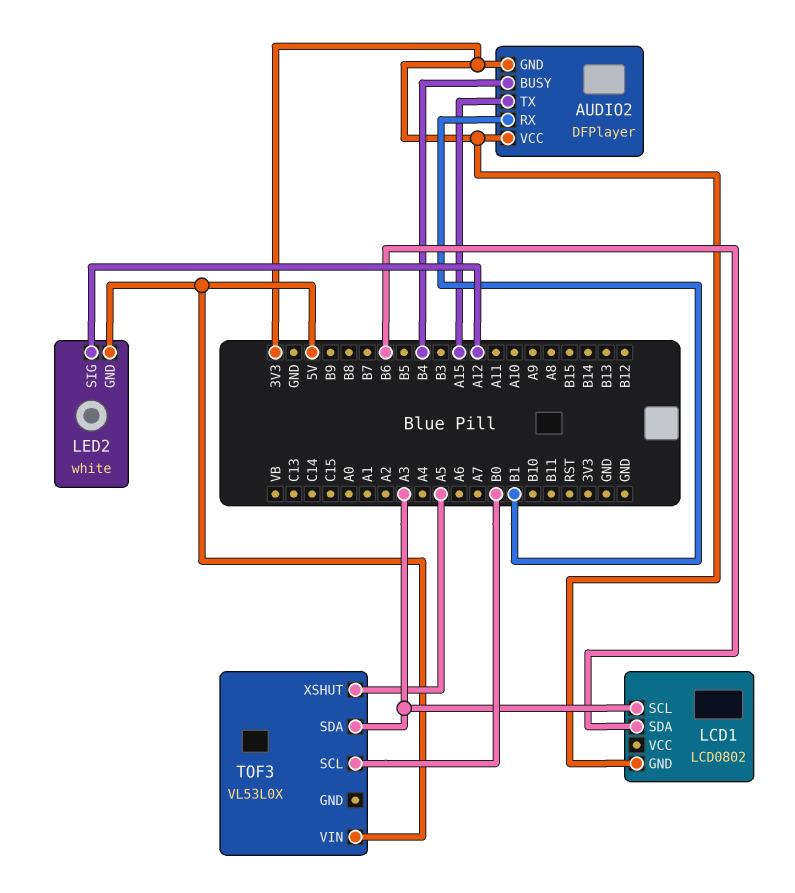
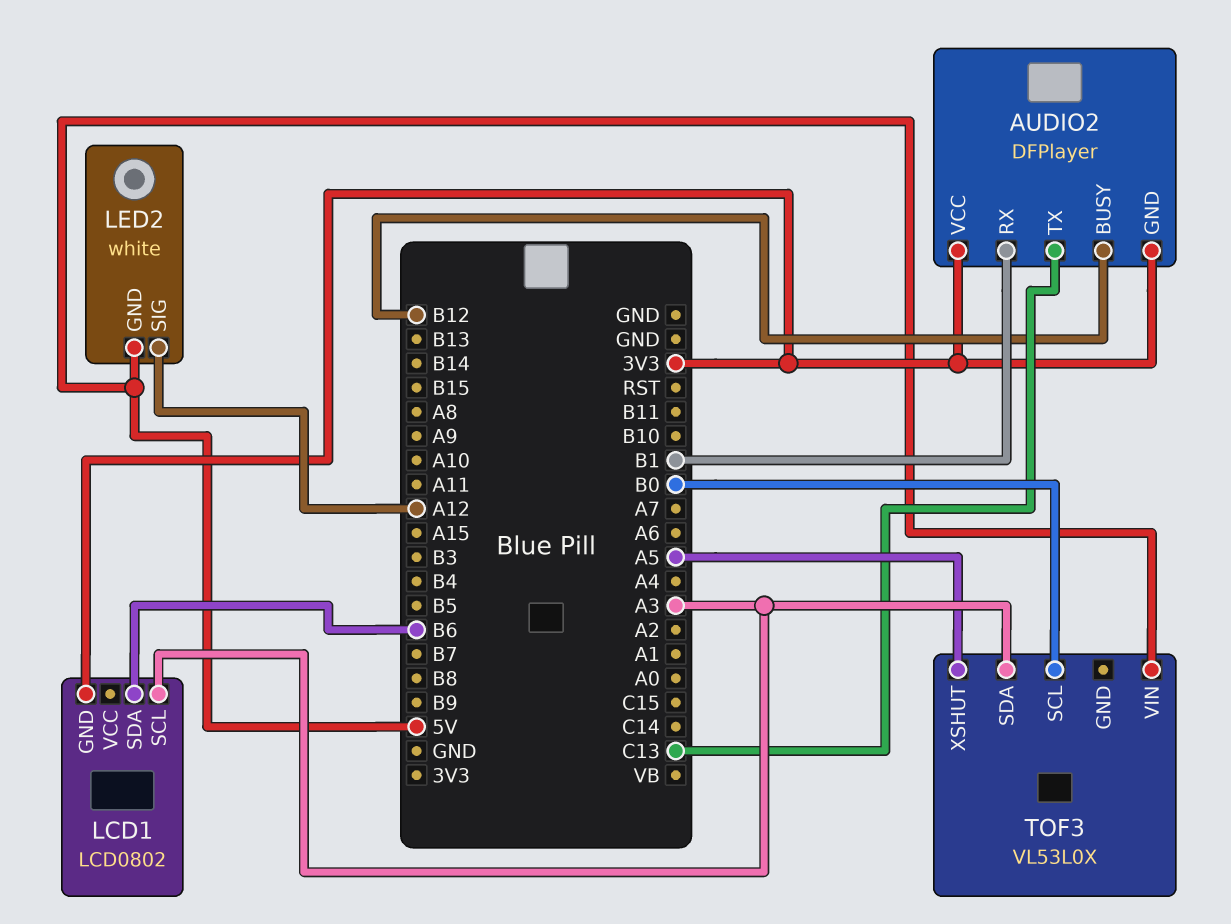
AUDIO2 pin BUSY: B4 -> B12
AUDIO2 pin TX: A15 -> C13

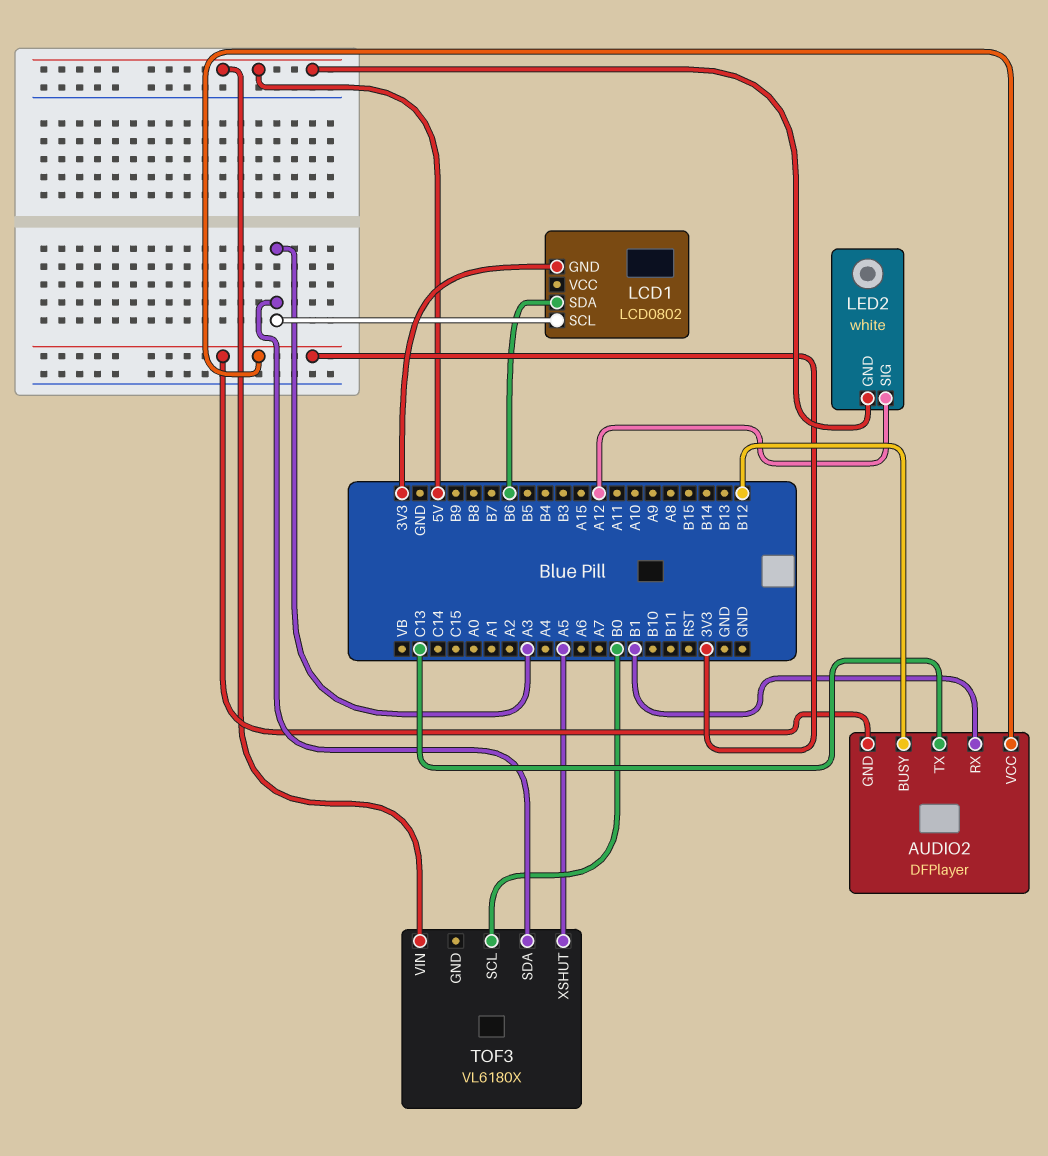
TOF3: VL53L0X -> VL6180X

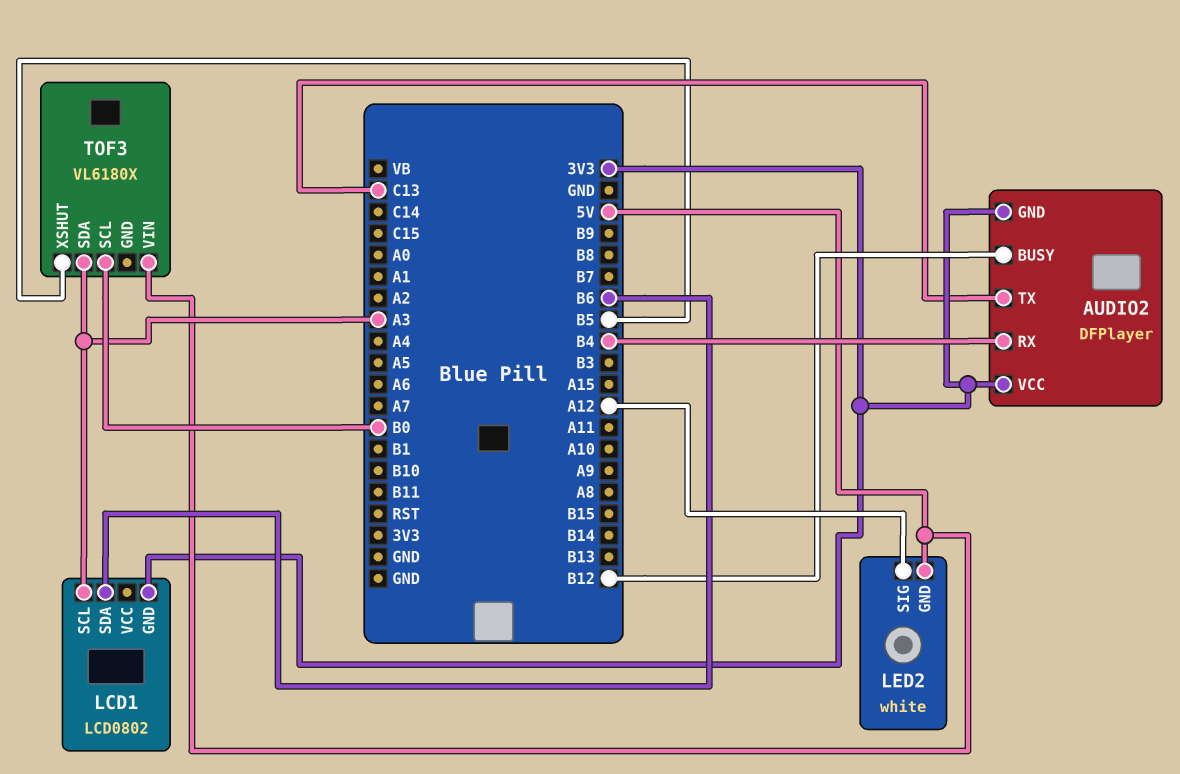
AUDIO2 pin RX: B1 -> B4
TOF3 pin XSHUT: A5 -> B5

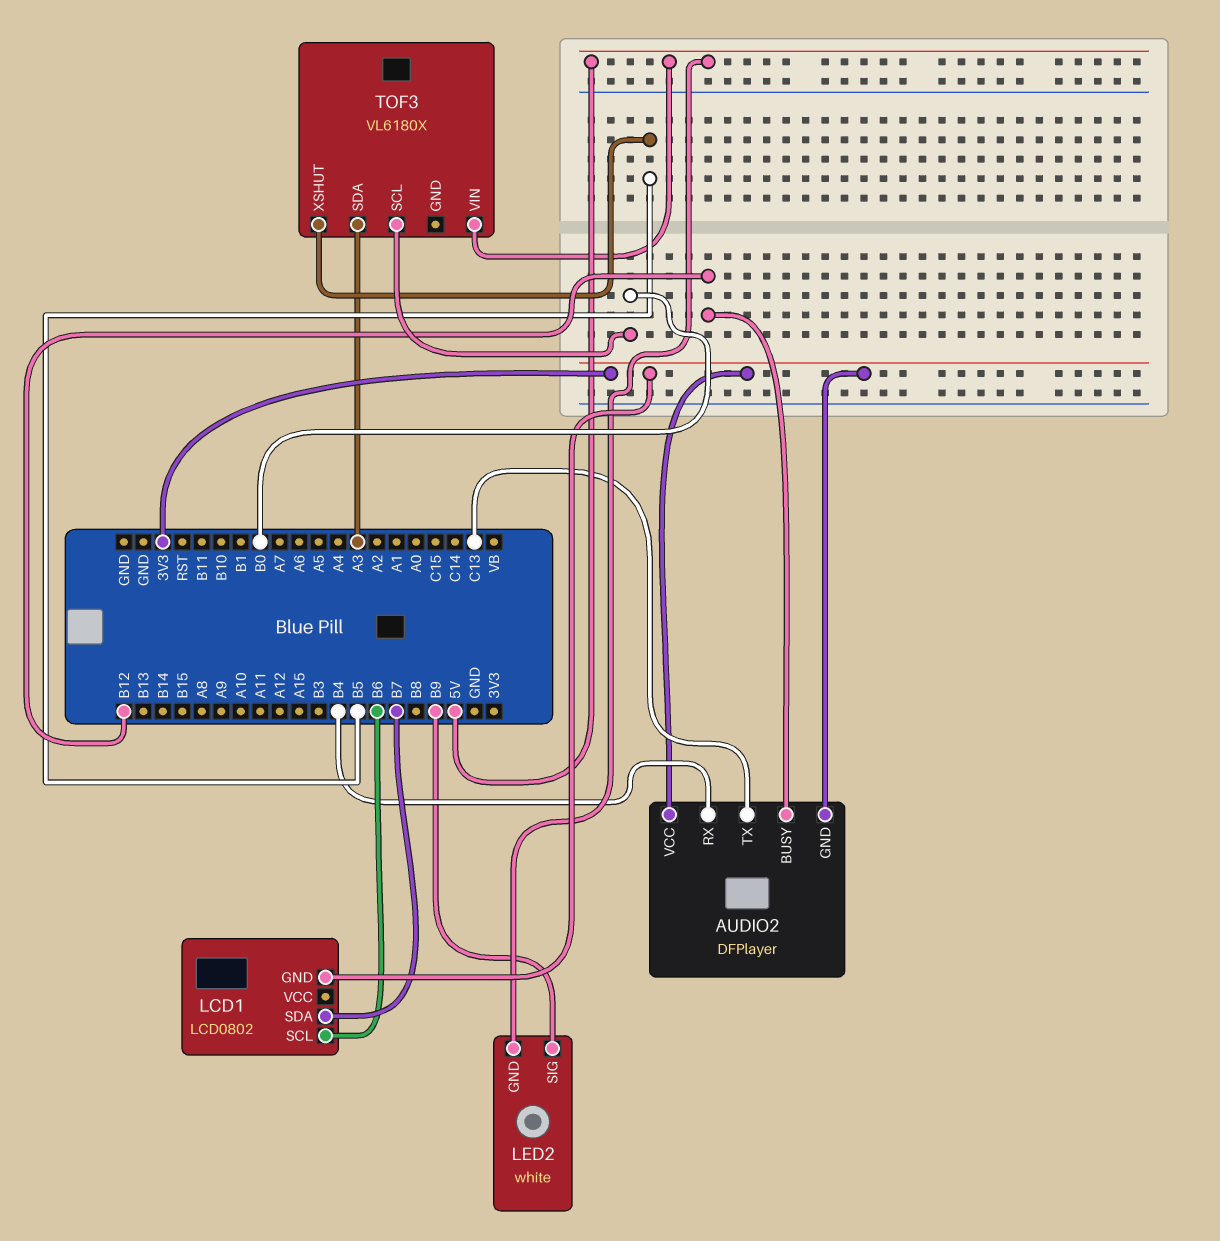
LCD1 pin SCL: A3 -> B6
LCD1 pin SDA: B6 -> B7
LED2 pin SIG: A12 -> B9

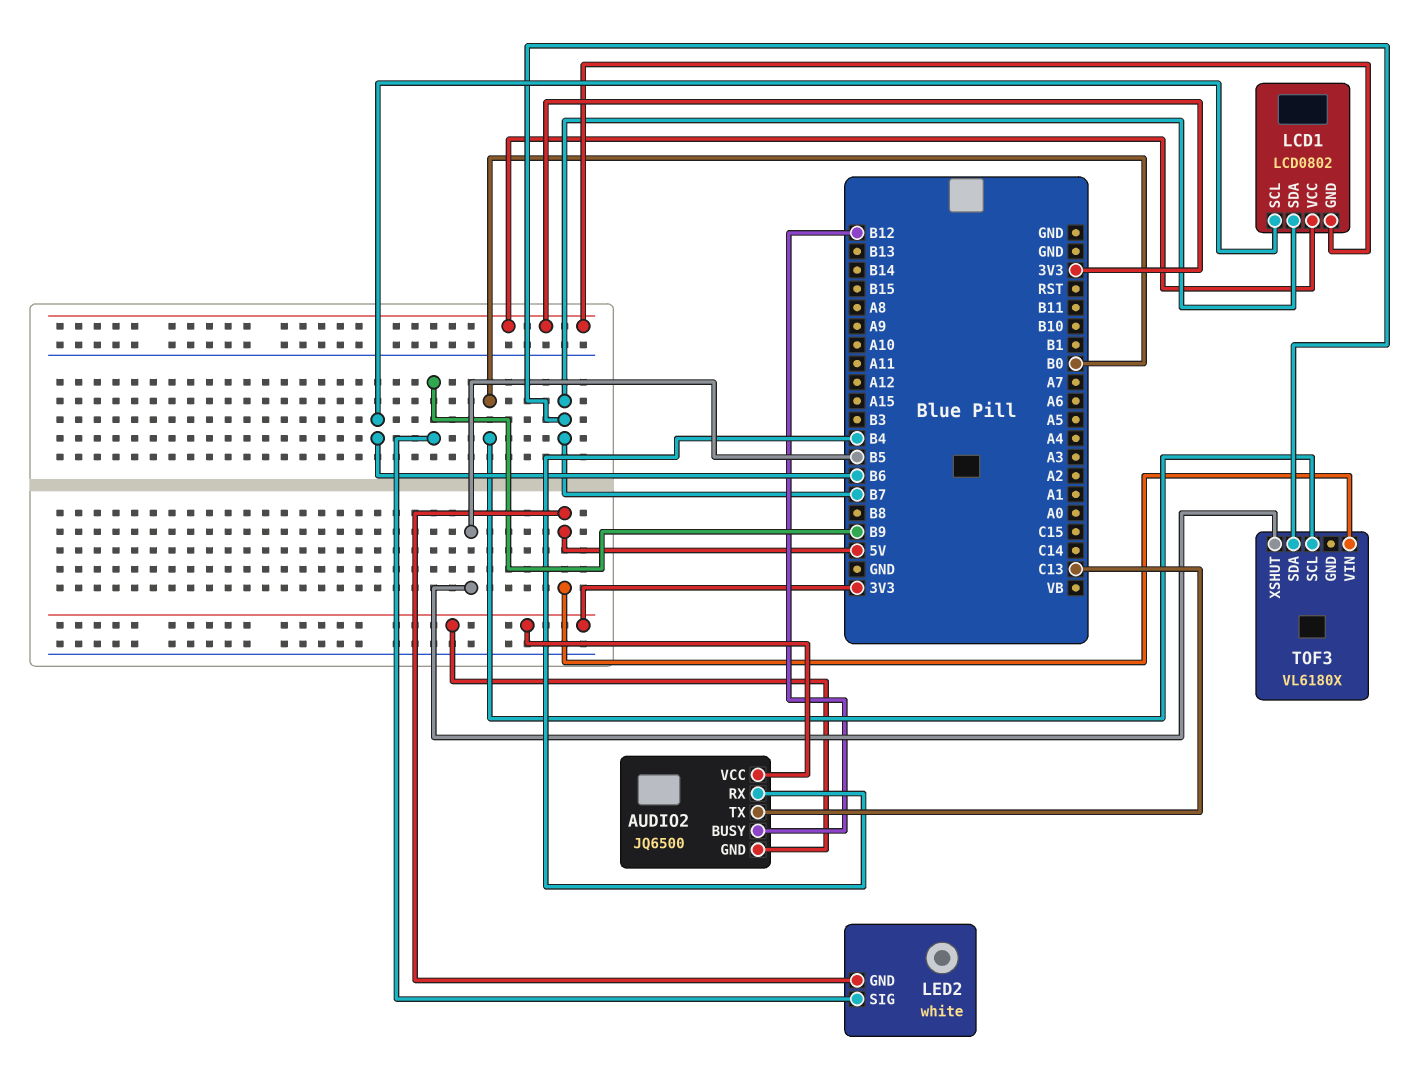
AUDIO2: DFPlayer -> JQ6500
LCD1 pin VCC: none -> 3V3
TOF3 pin SDA: A3 -> B7

